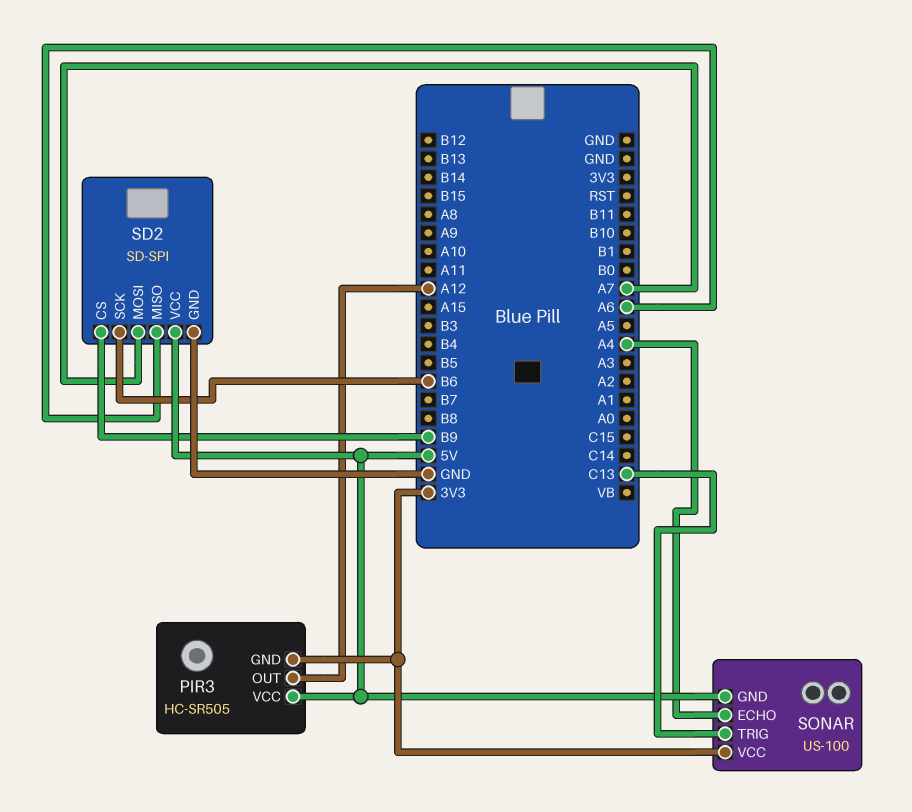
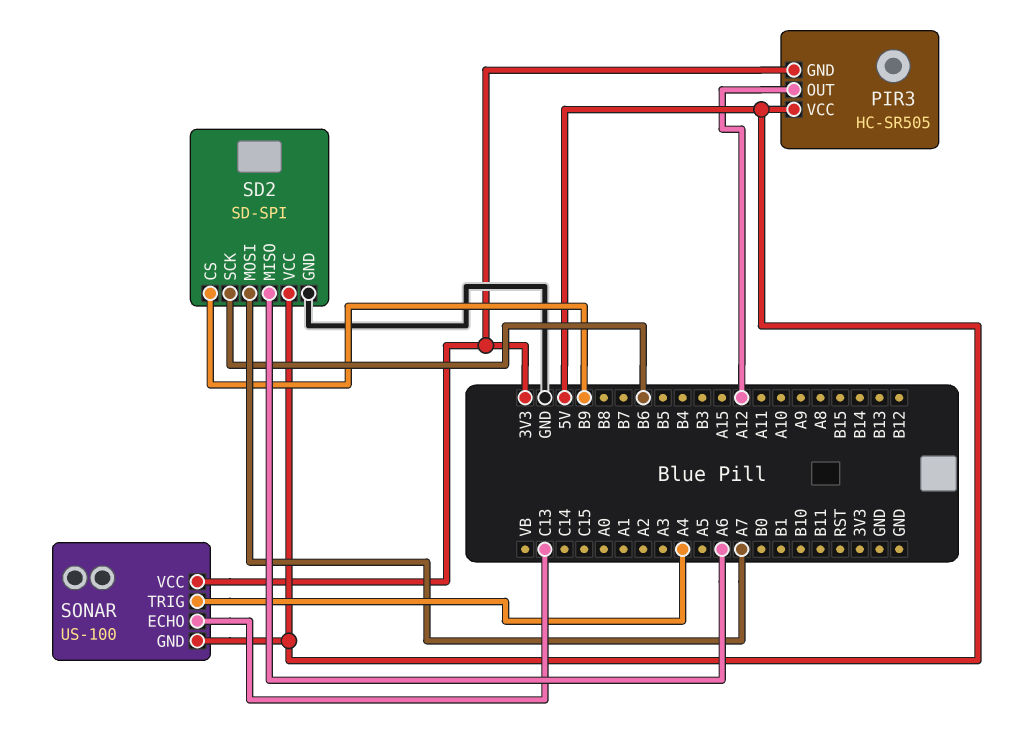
SONAR pin ECHO: A4 -> C13
SONAR pin TRIG: C13 -> A4

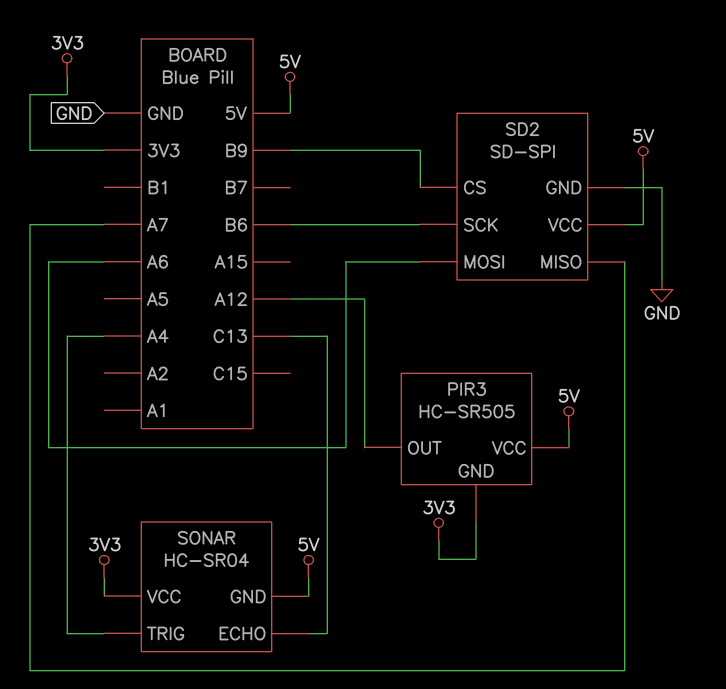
SD2 pin MISO: A6 -> A7
SD2 pin MOSI: A7 -> A6
SONAR: US-100 -> HC-SR04

